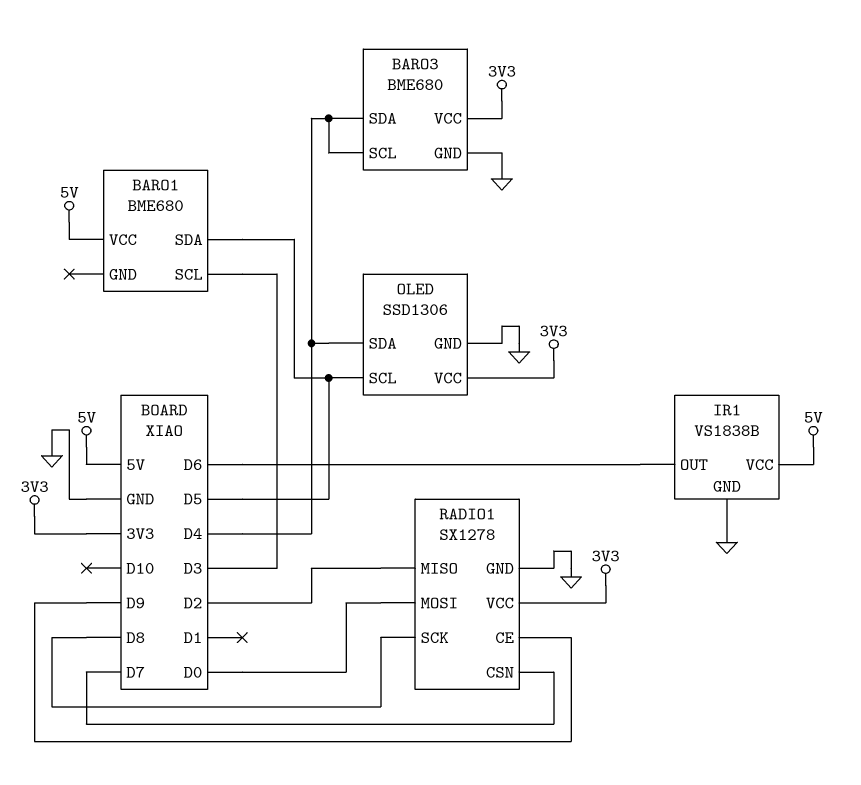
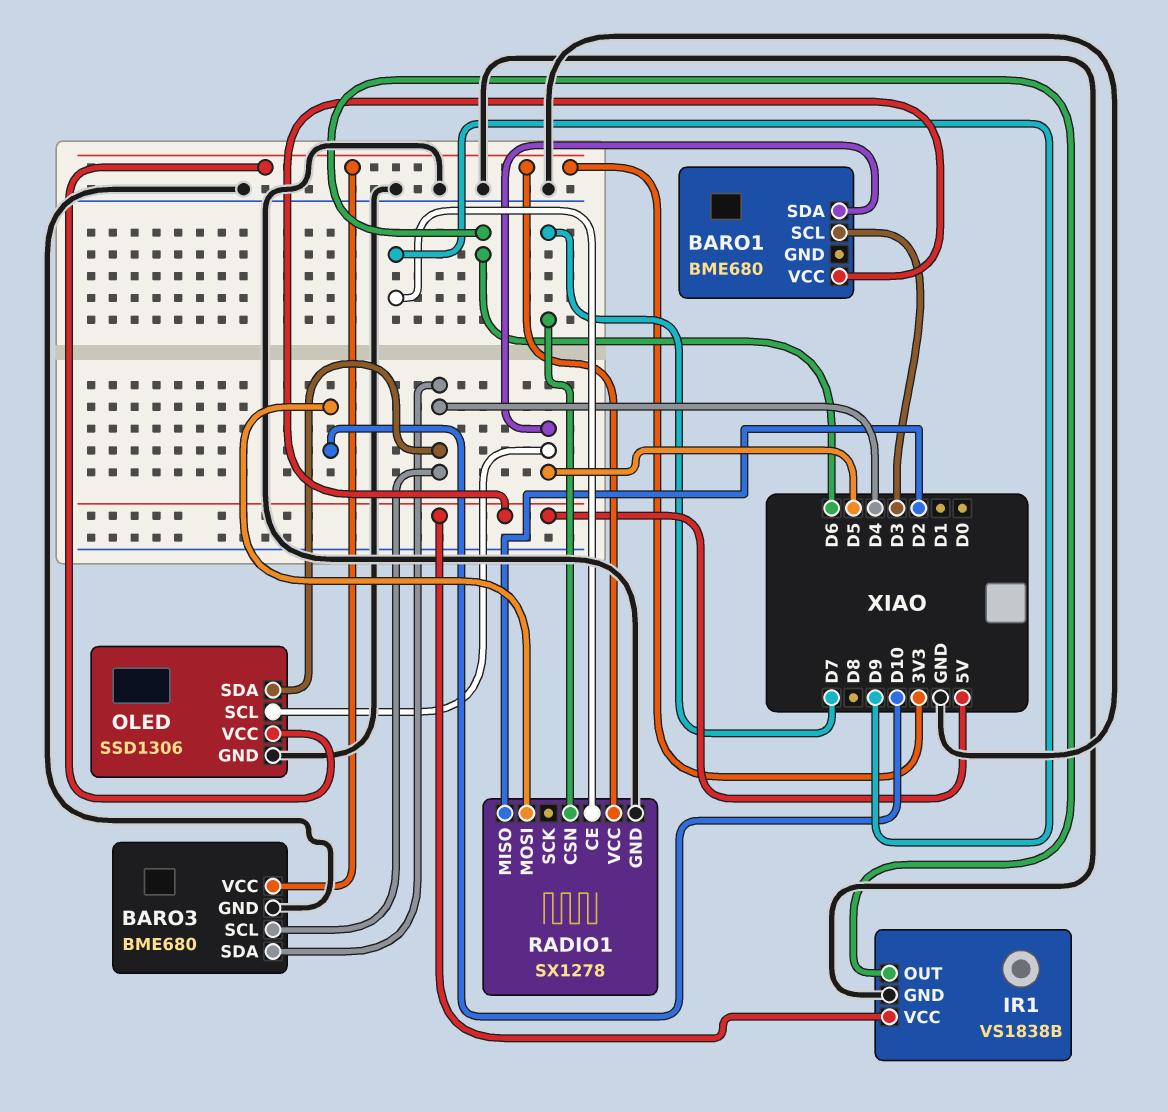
RADIO1 pin MOSI: D0 -> D10
RADIO1 pin SCK: D8 -> none

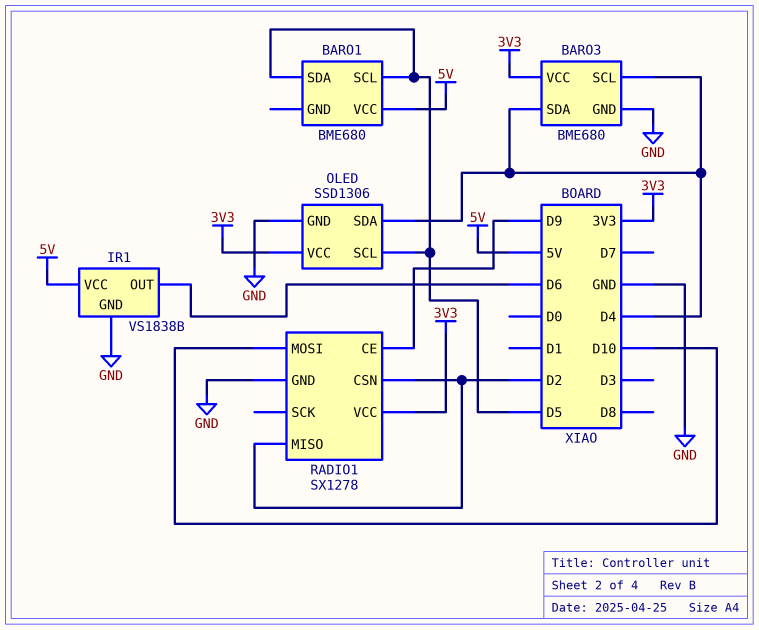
BARO1 pin SCL: D3 -> D5
RADIO1 pin CSN: D7 -> D2

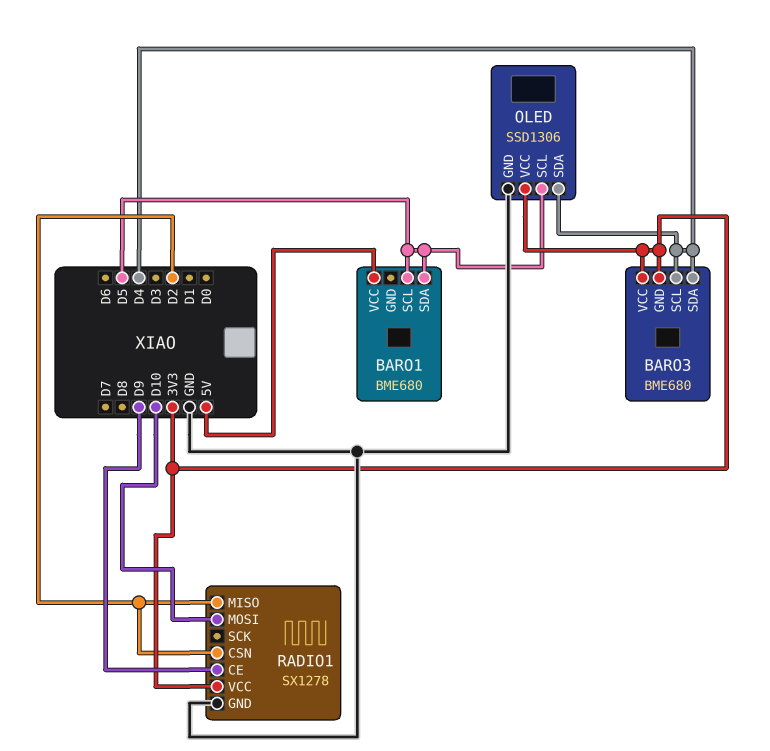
BARO3 pin GND: GND -> 3V3
IR1: VS1838B -> none
IR1 pin GND: GND -> none
IR1 pin OUT: D6 -> none
IR1 pin VCC: 5V -> none

